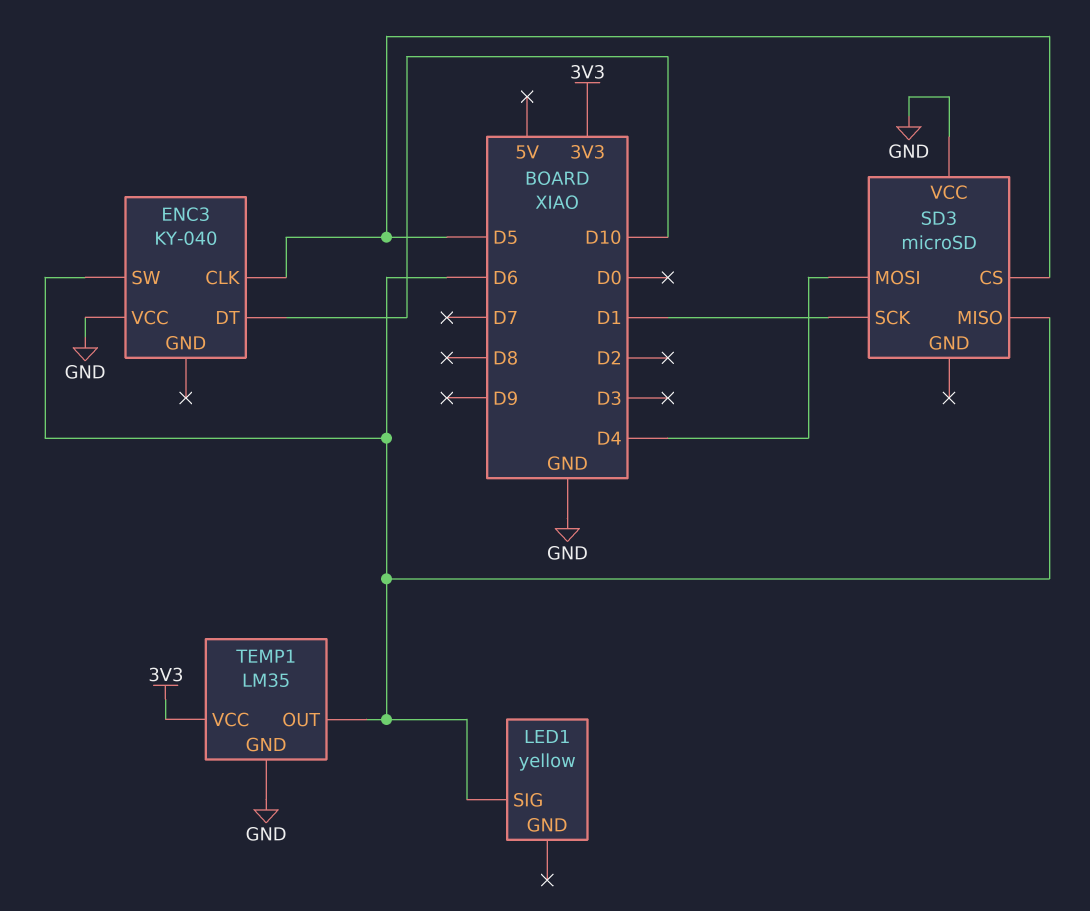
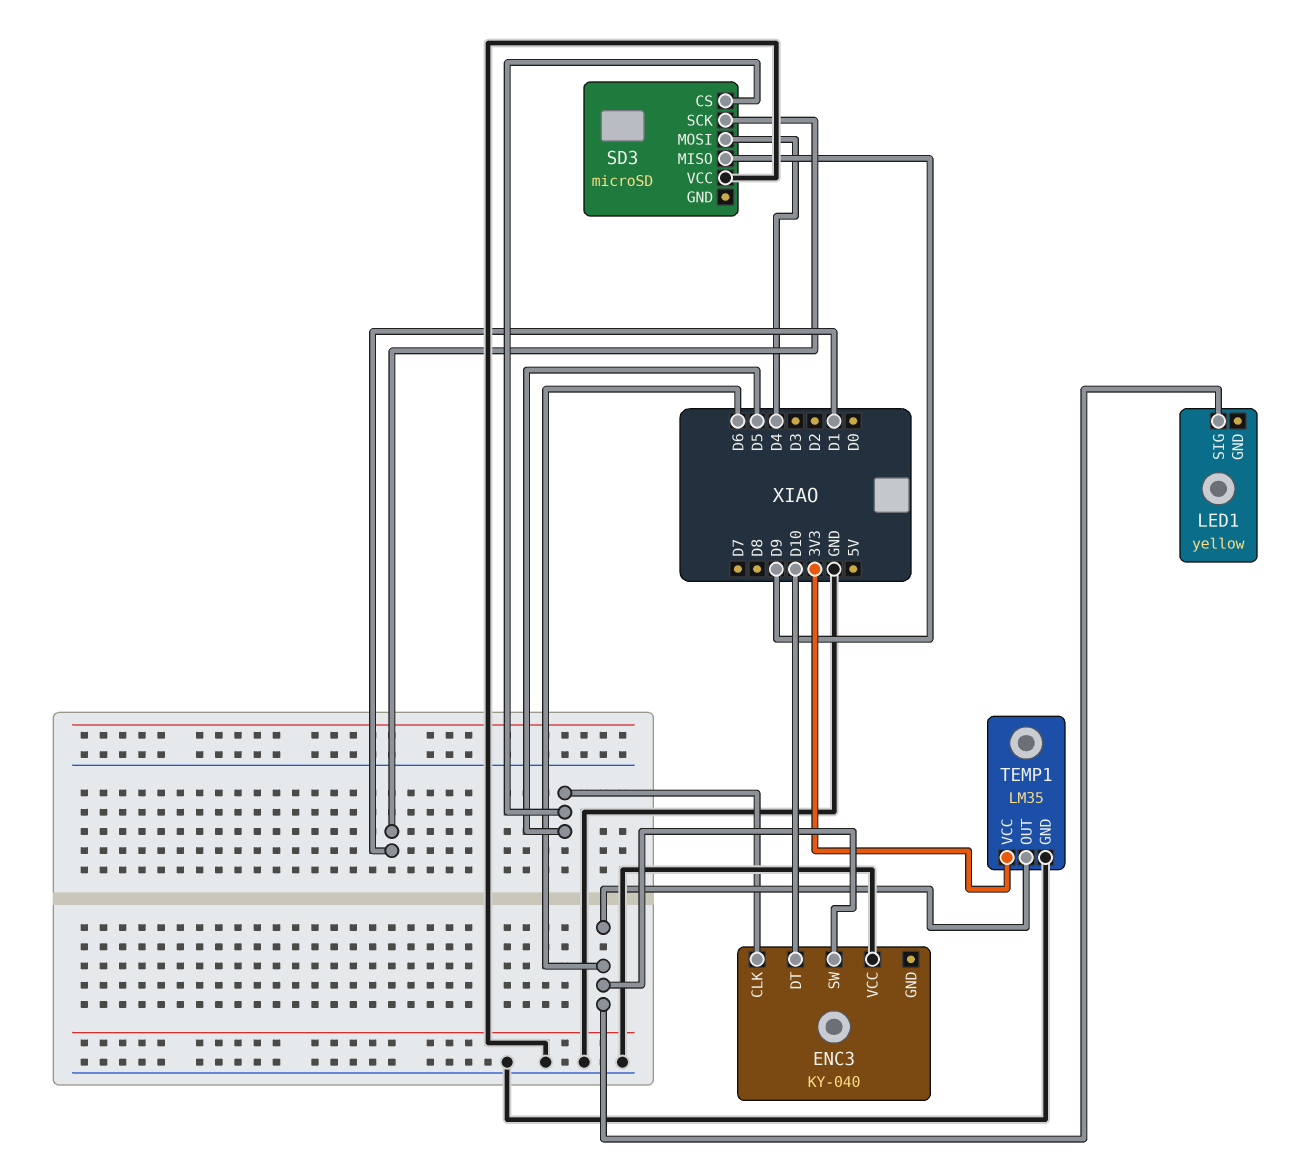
SD3 pin MISO: D6 -> D9

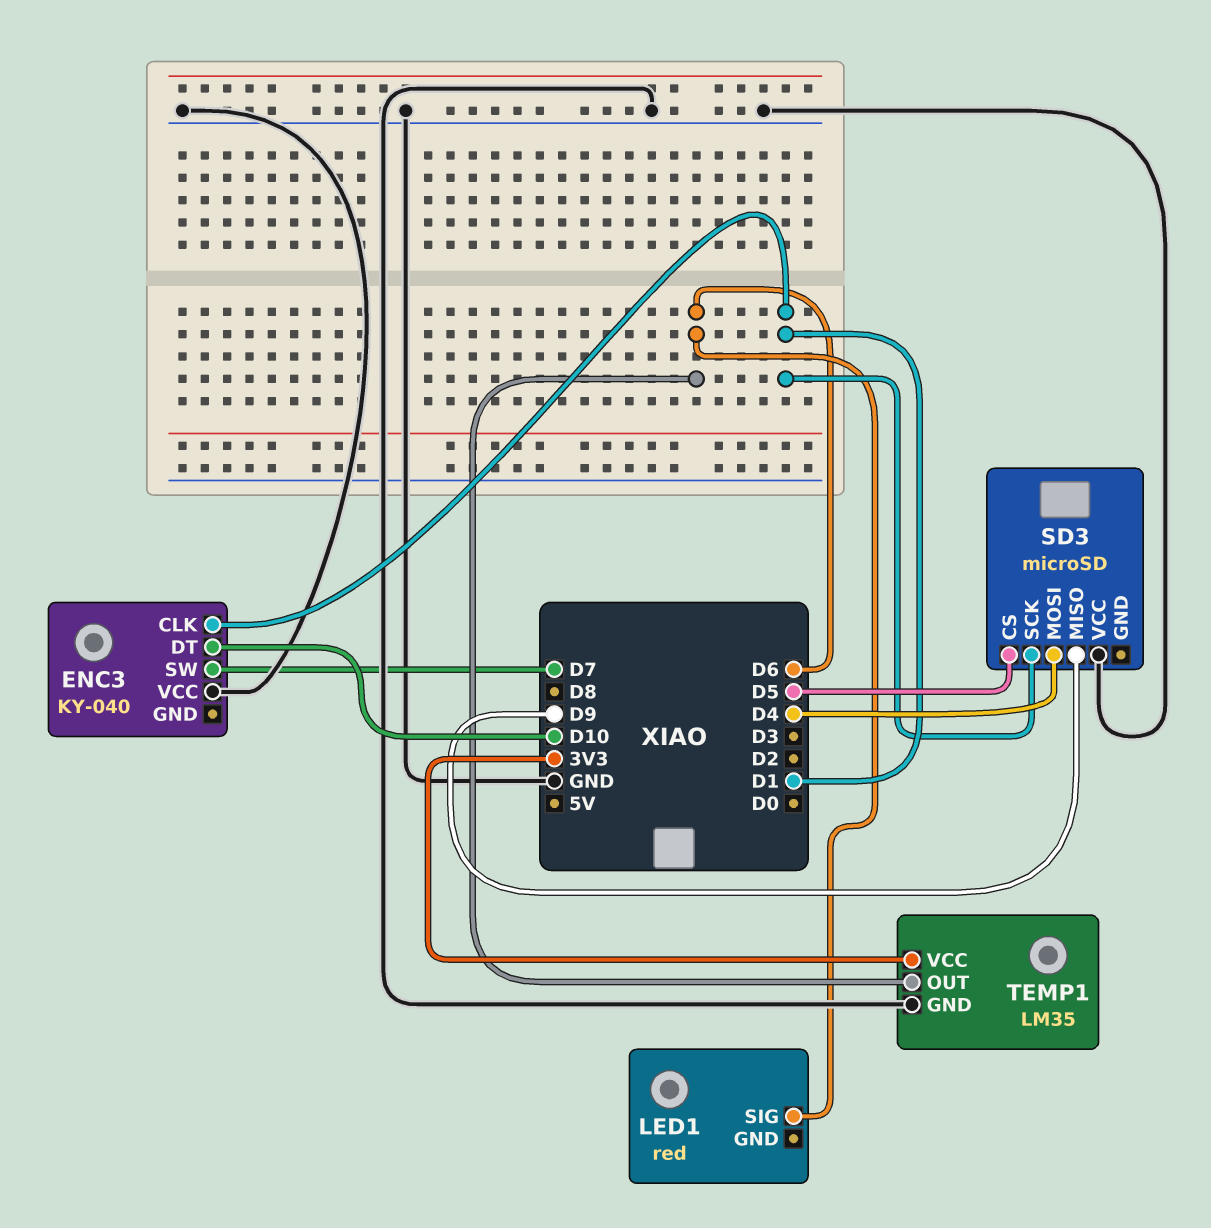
ENC3 pin CLK: D5 -> D1
ENC3 pin SW: D6 -> D7
LED1: yellow -> red

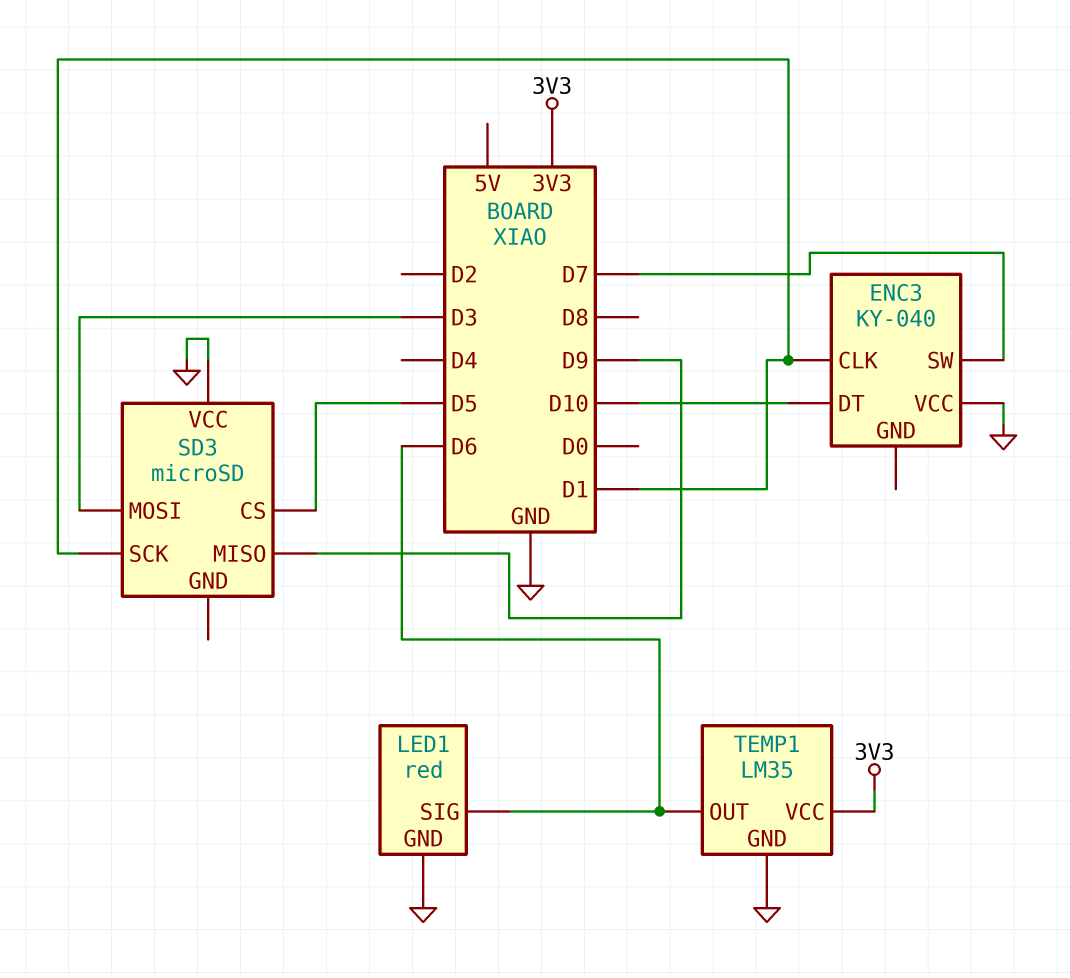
LED1 pin GND: none -> GND
SD3 pin MOSI: D4 -> D3

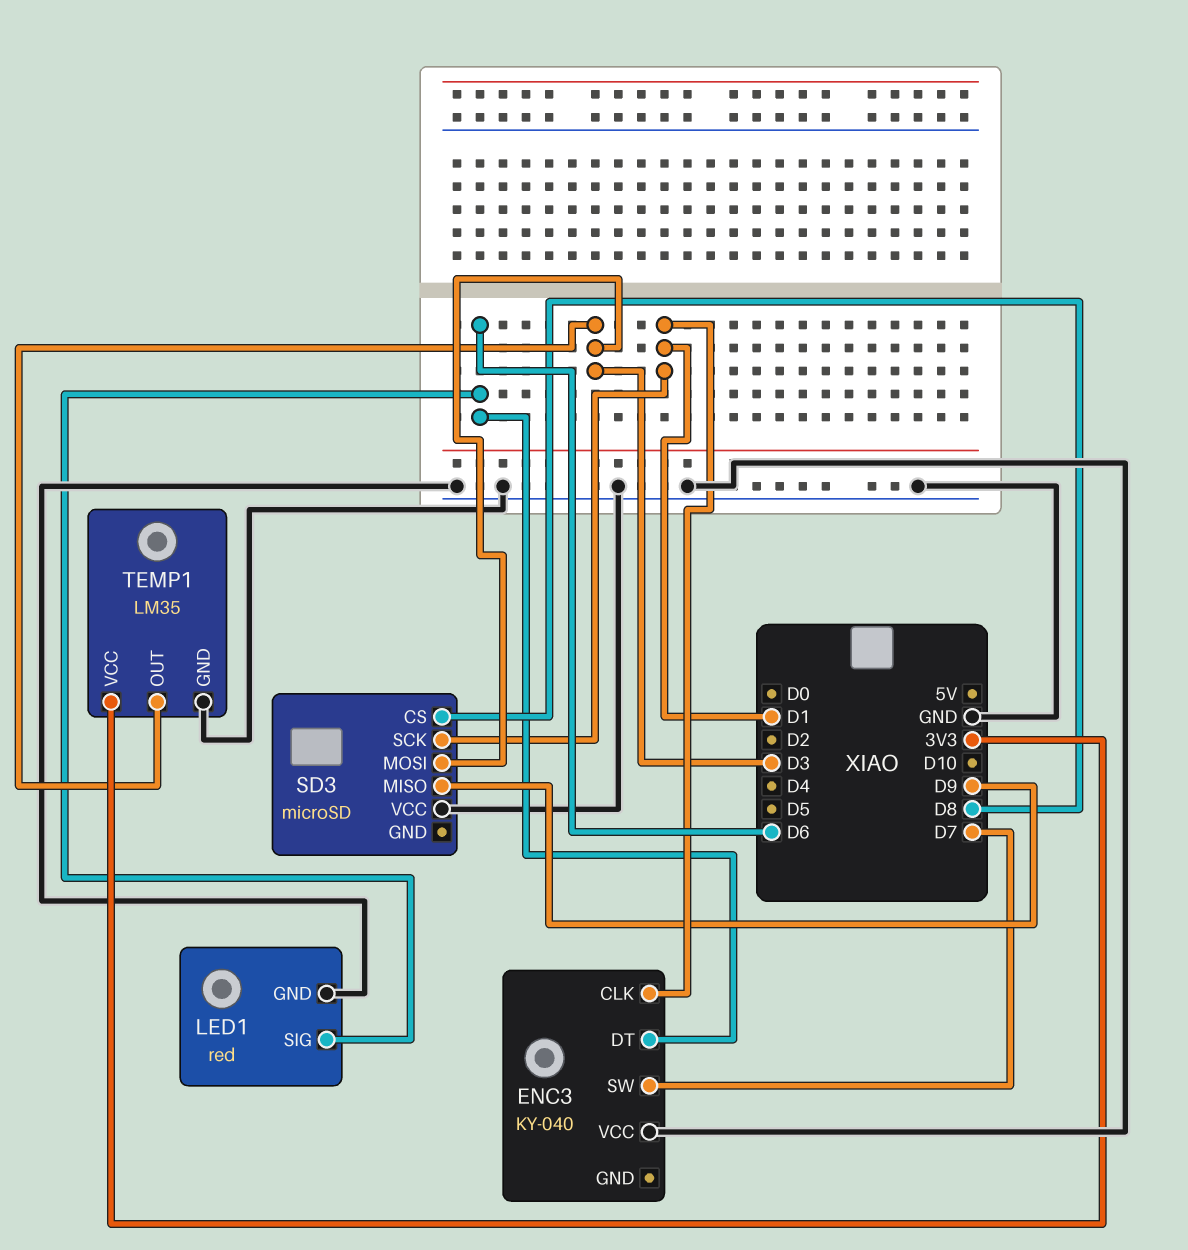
ENC3 pin DT: D10 -> D6
SD3 pin CS: D5 -> D8
TEMP1 pin OUT: D6 -> D3

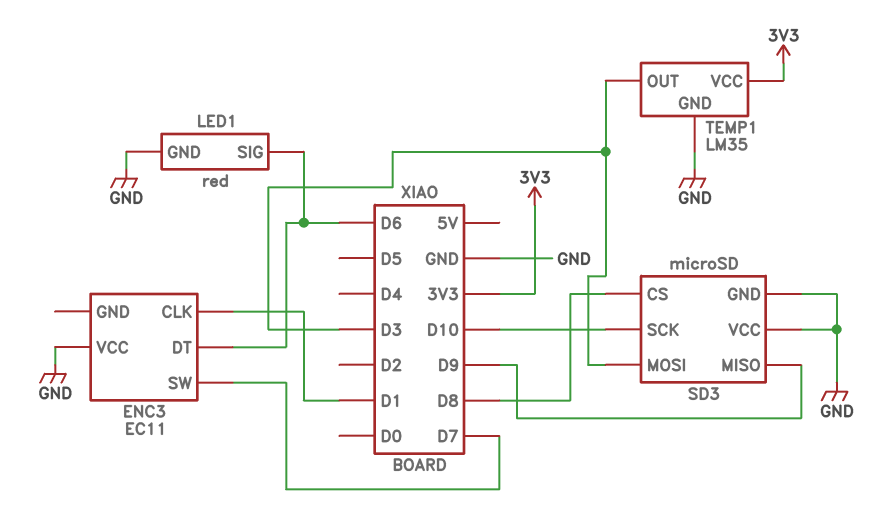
ENC3: KY-040 -> EC11
SD3 pin GND: none -> GND
SD3 pin SCK: D1 -> D10

